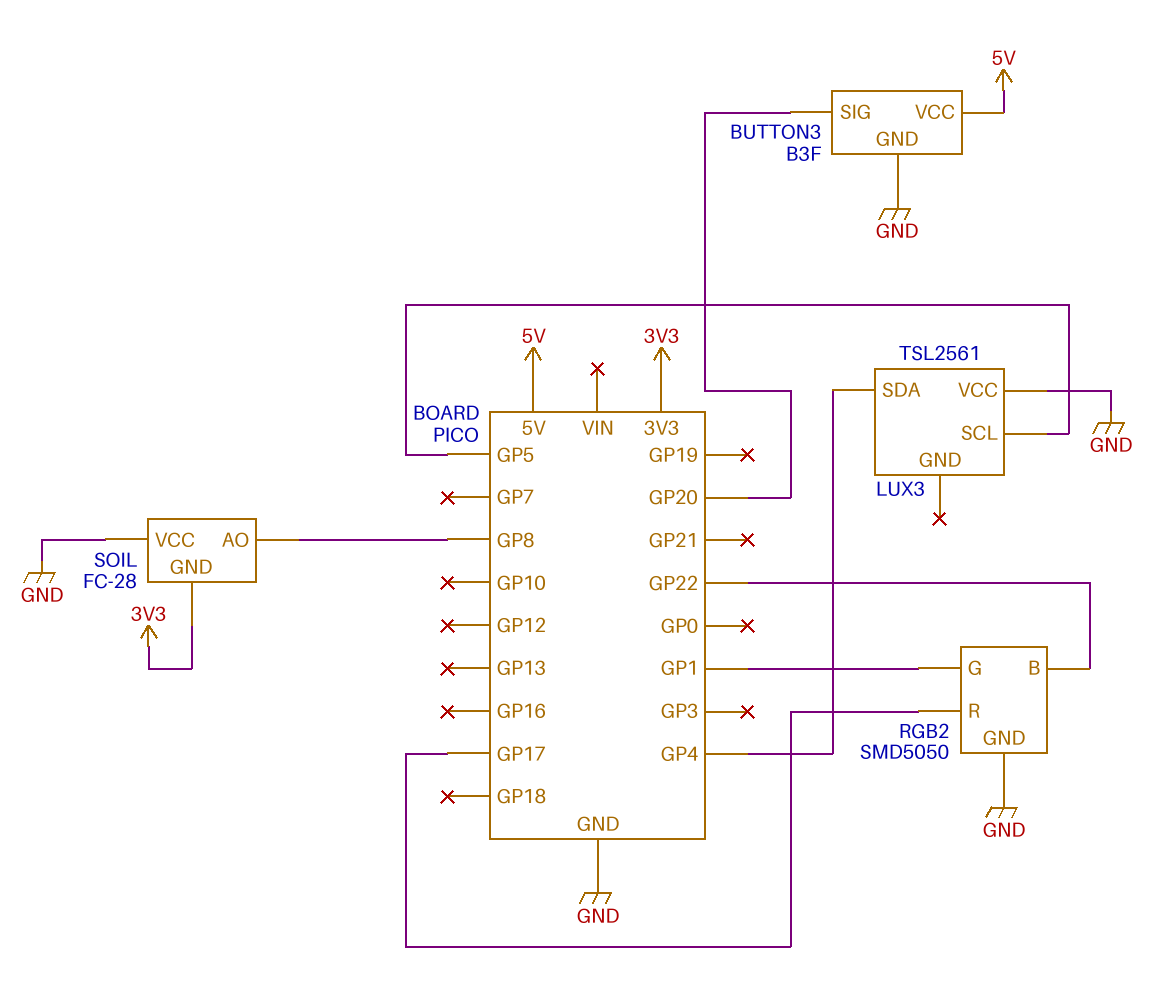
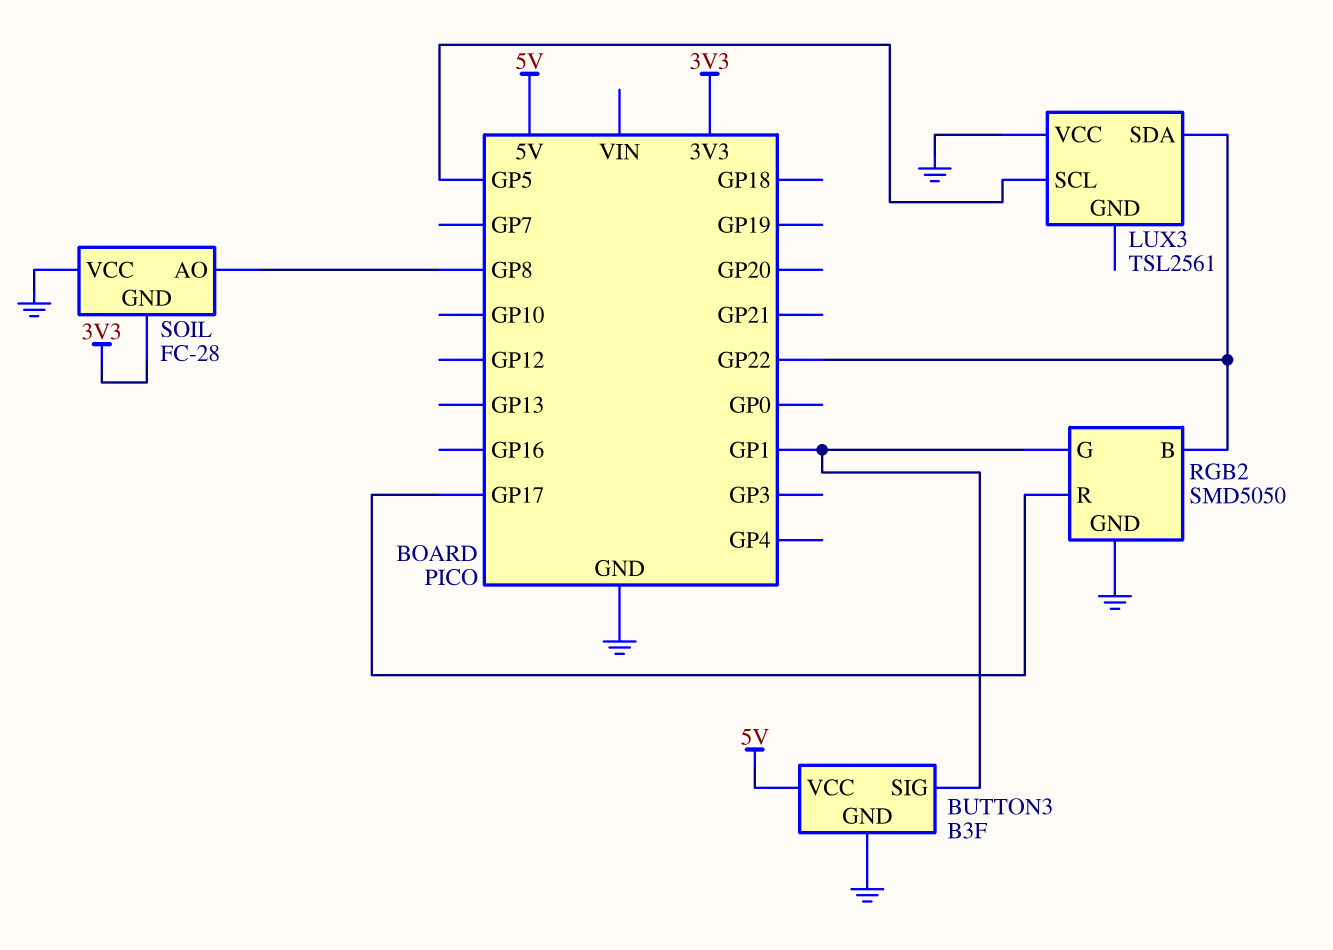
BUTTON3 pin SIG: GP20 -> GP1
LUX3 pin SDA: GP4 -> GP22

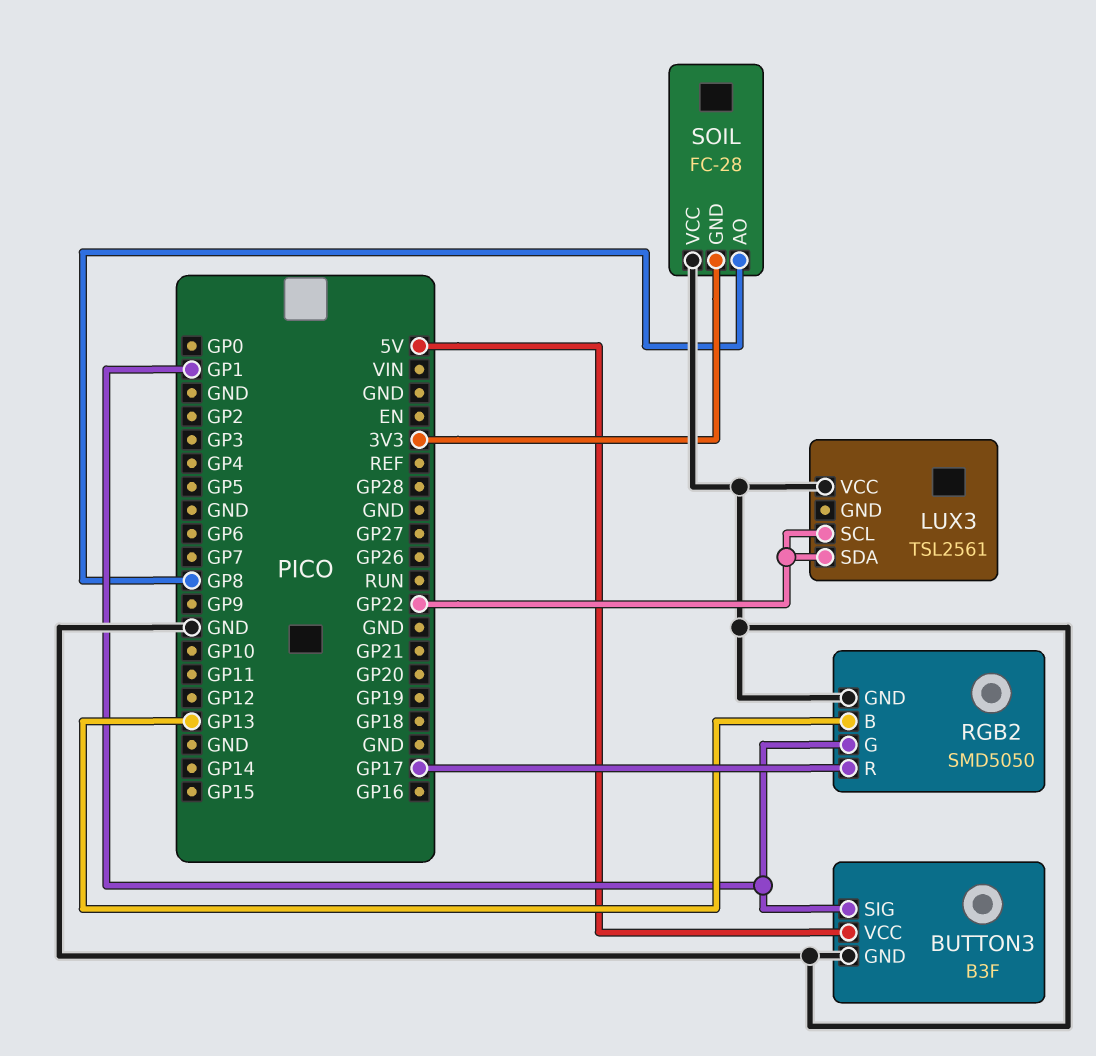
LUX3 pin SCL: GP5 -> GP22
RGB2 pin B: GP22 -> GP13

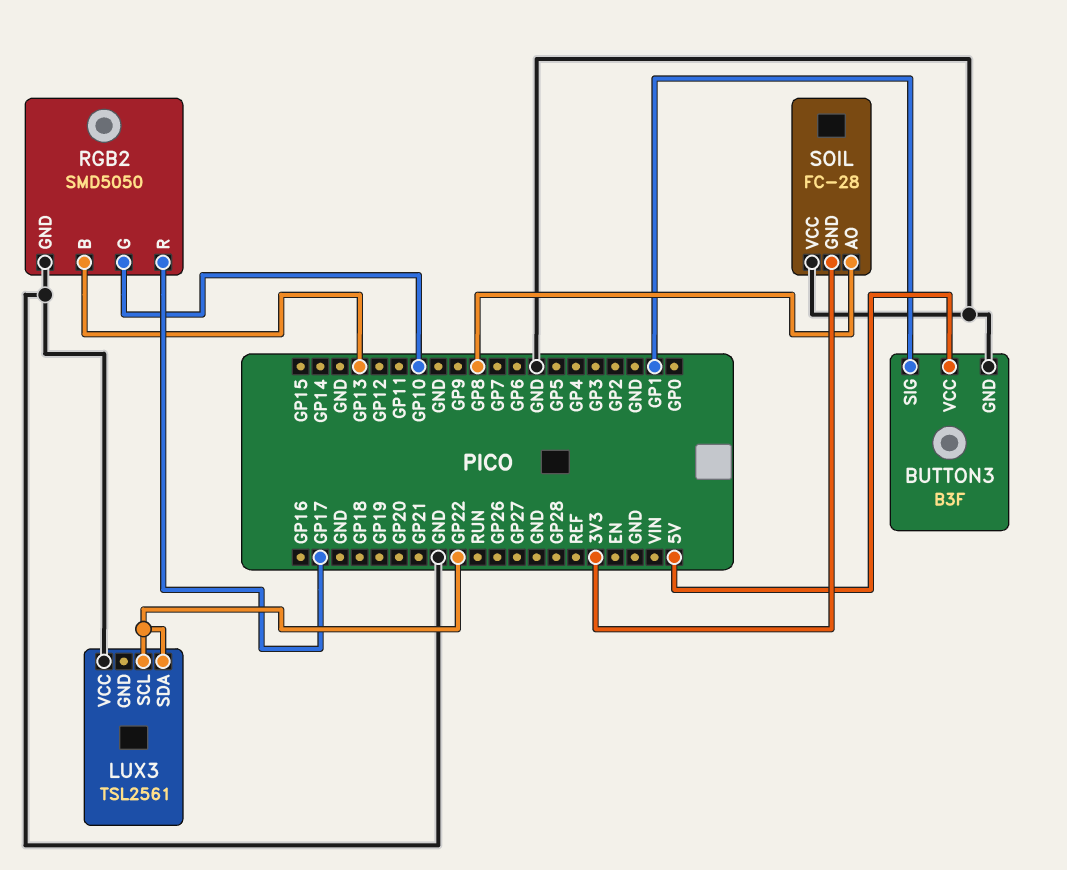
RGB2 pin G: GP1 -> GP10

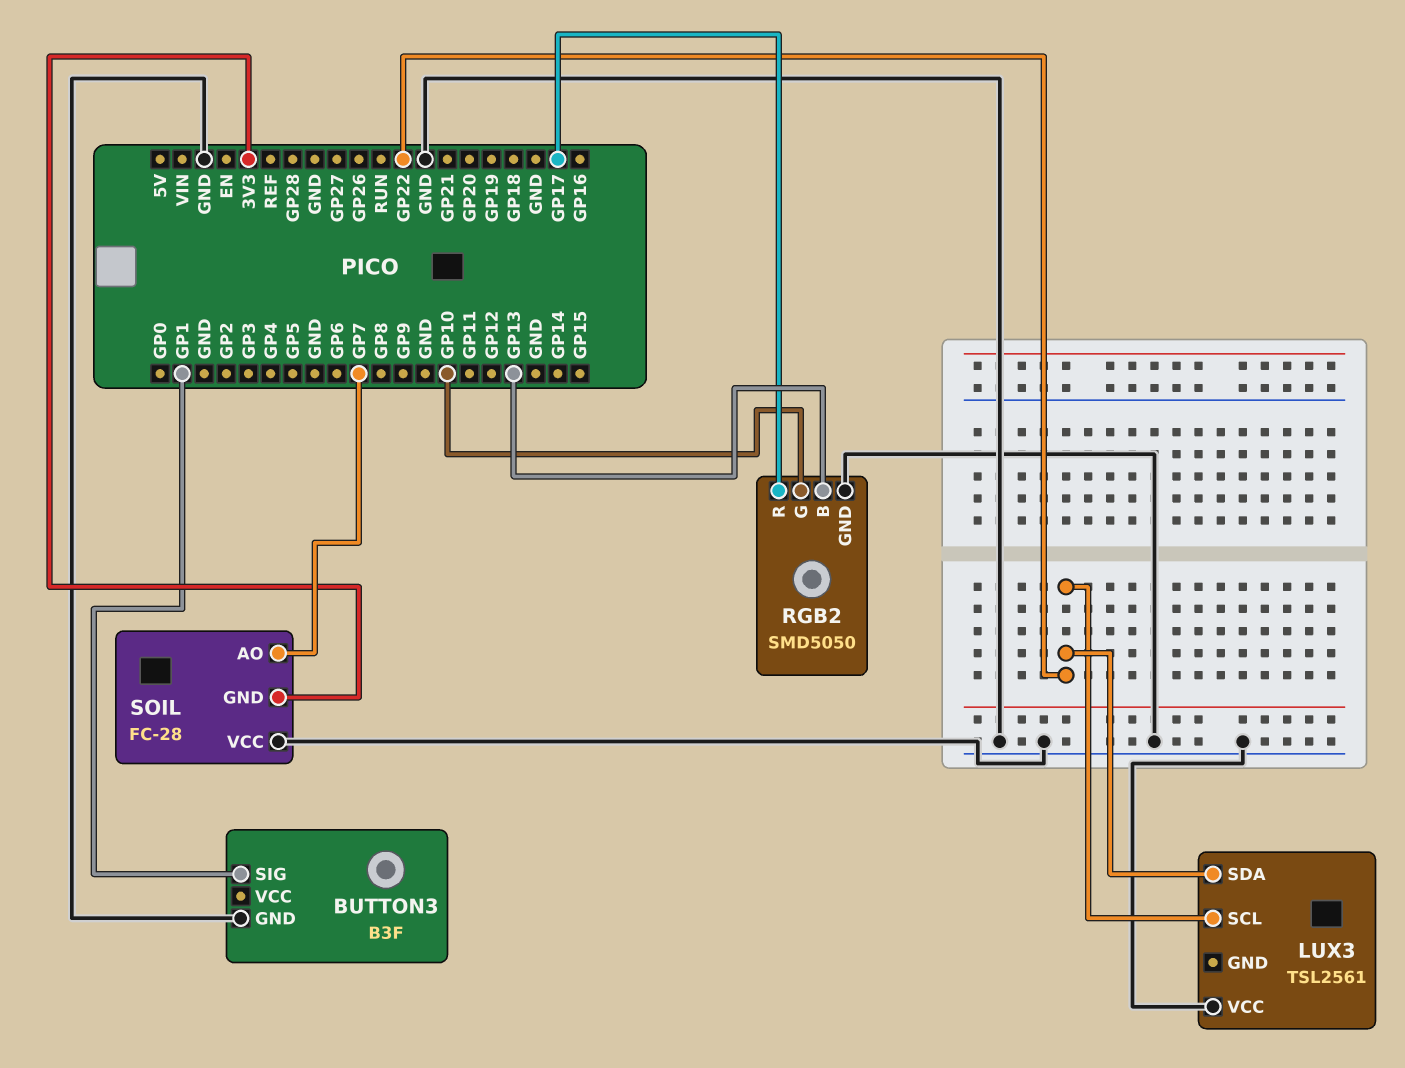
BUTTON3 pin VCC: 5V -> none
SOIL pin AO: GP8 -> GP7

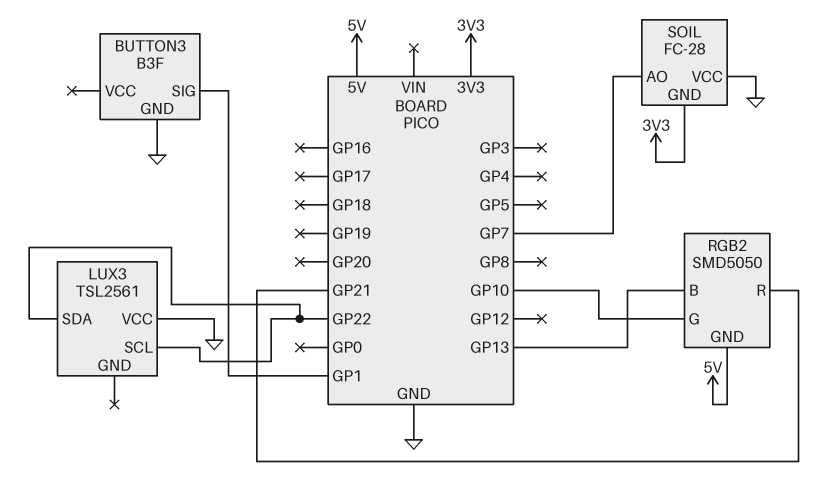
RGB2 pin GND: GND -> 5V
RGB2 pin R: GP17 -> GP21

